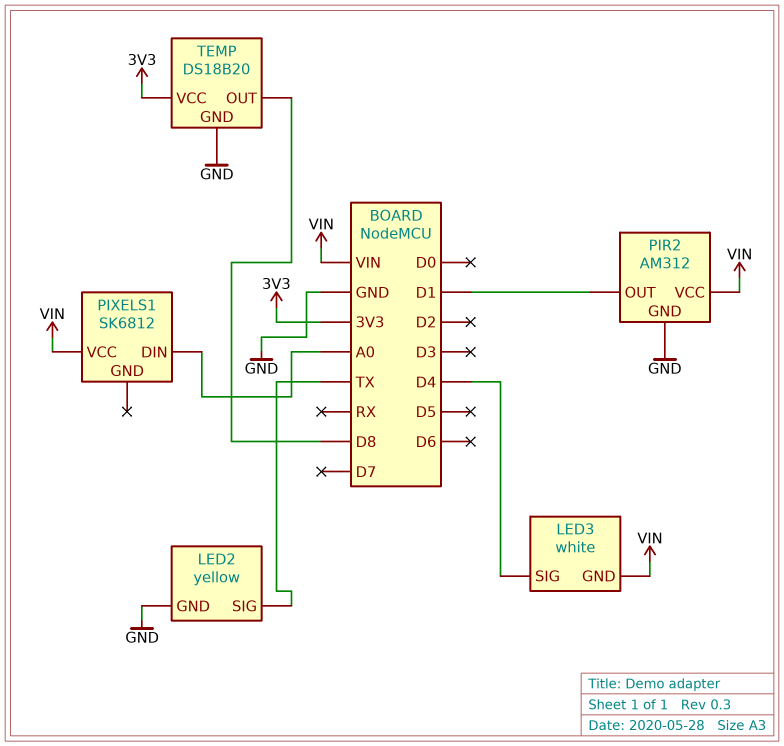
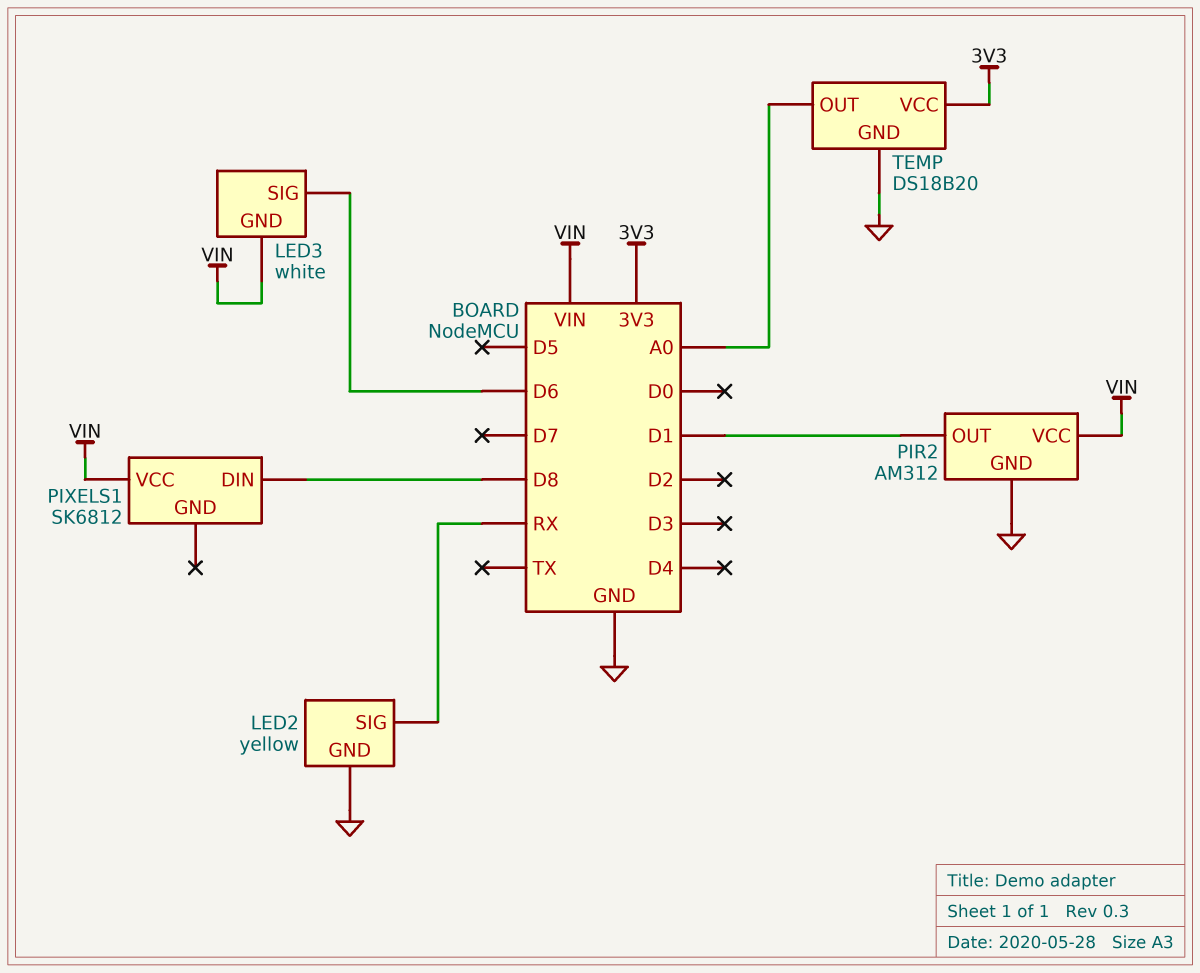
LED2 pin SIG: TX -> RX
LED3 pin SIG: D4 -> D6
PIXELS1 pin DIN: A0 -> D8
TEMP pin OUT: D8 -> A0

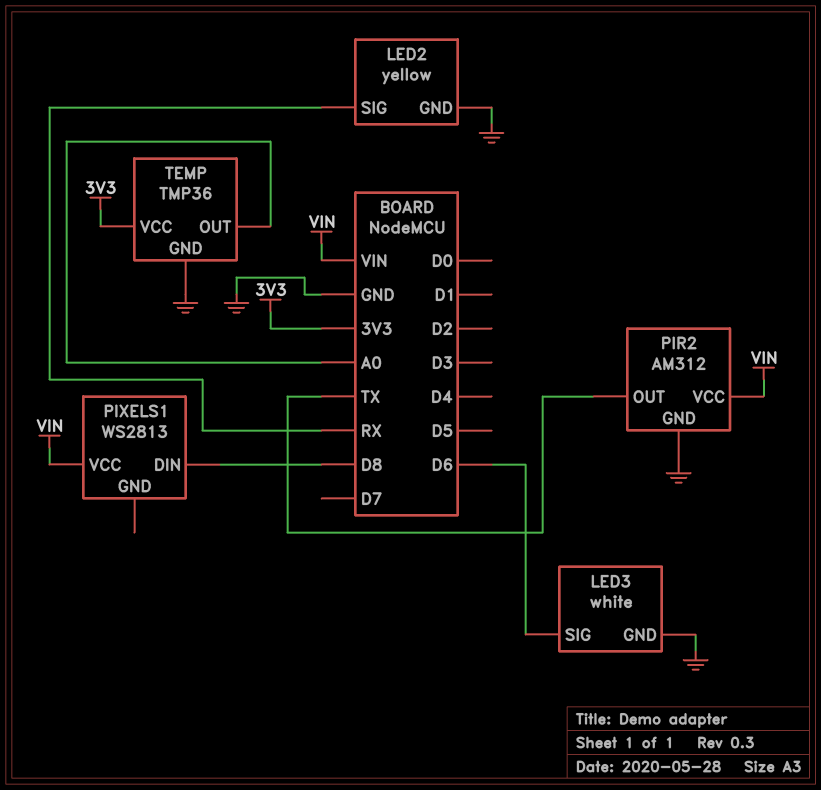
LED3 pin GND: VIN -> GND
PIR2 pin OUT: D1 -> TX
PIXELS1: SK6812 -> WS2813
TEMP: DS18B20 -> TMP36

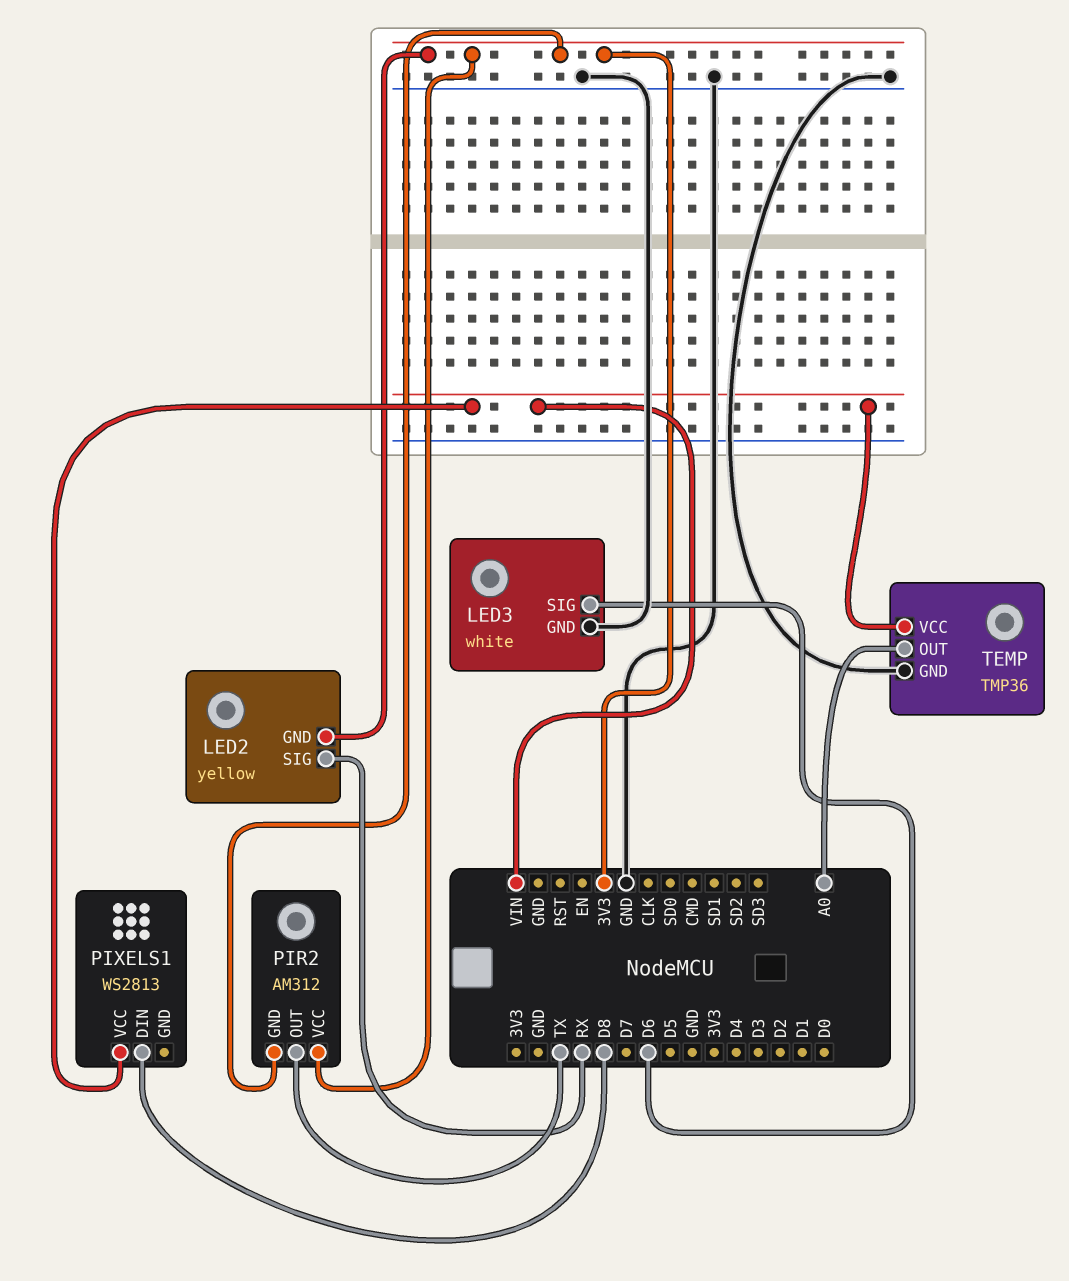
LED2 pin GND: GND -> 3V3
PIR2 pin GND: GND -> 3V3
PIR2 pin VCC: VIN -> 3V3
TEMP pin VCC: 3V3 -> VIN

